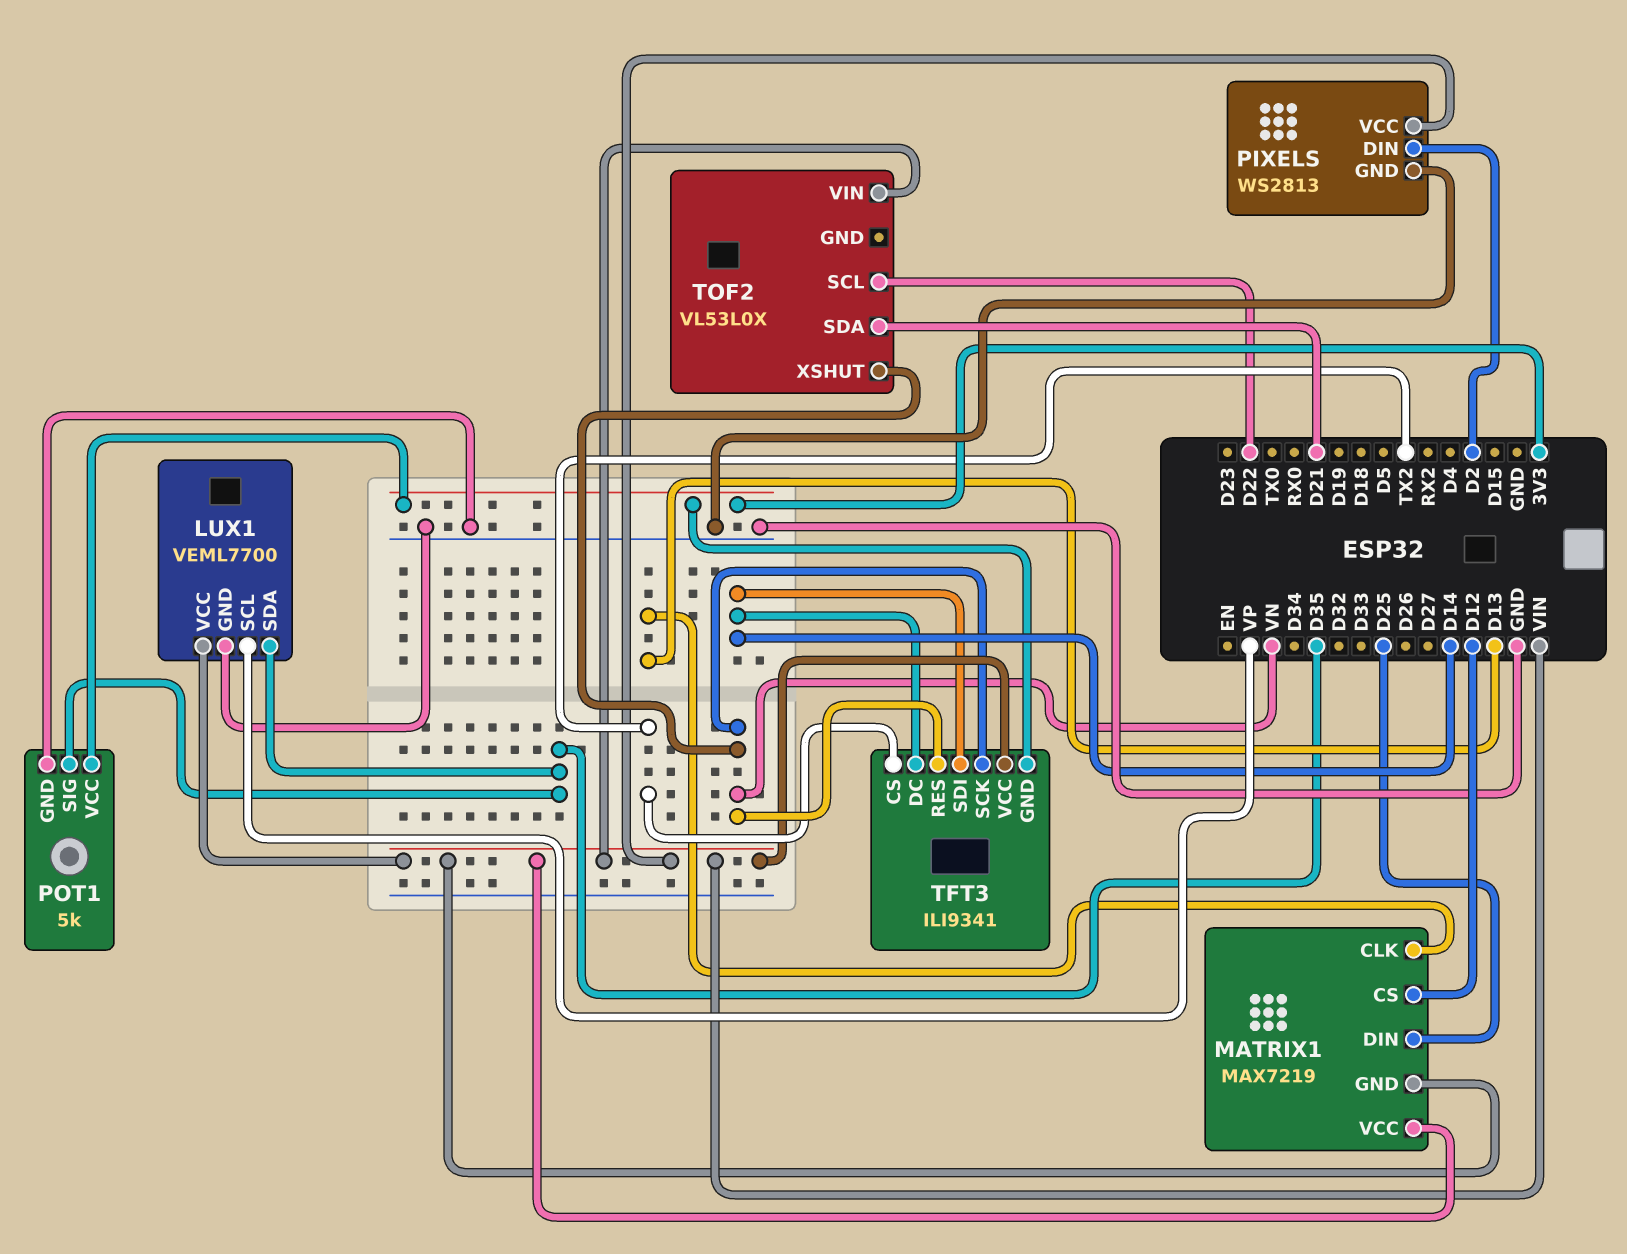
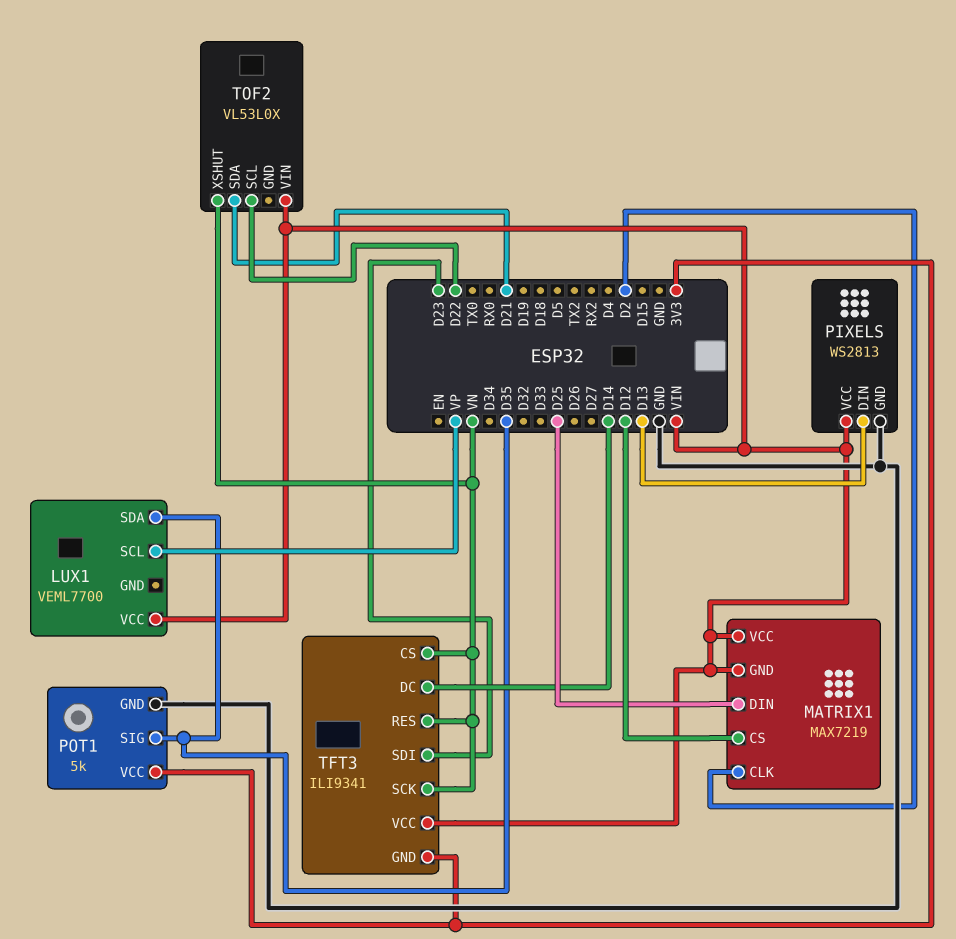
LUX1 pin GND: GND -> none
MATRIX1 pin CLK: D13 -> D2
PIXELS pin DIN: D2 -> D13
TFT3 pin CS: TX2 -> VN
TFT3 pin SDI: D14 -> D23

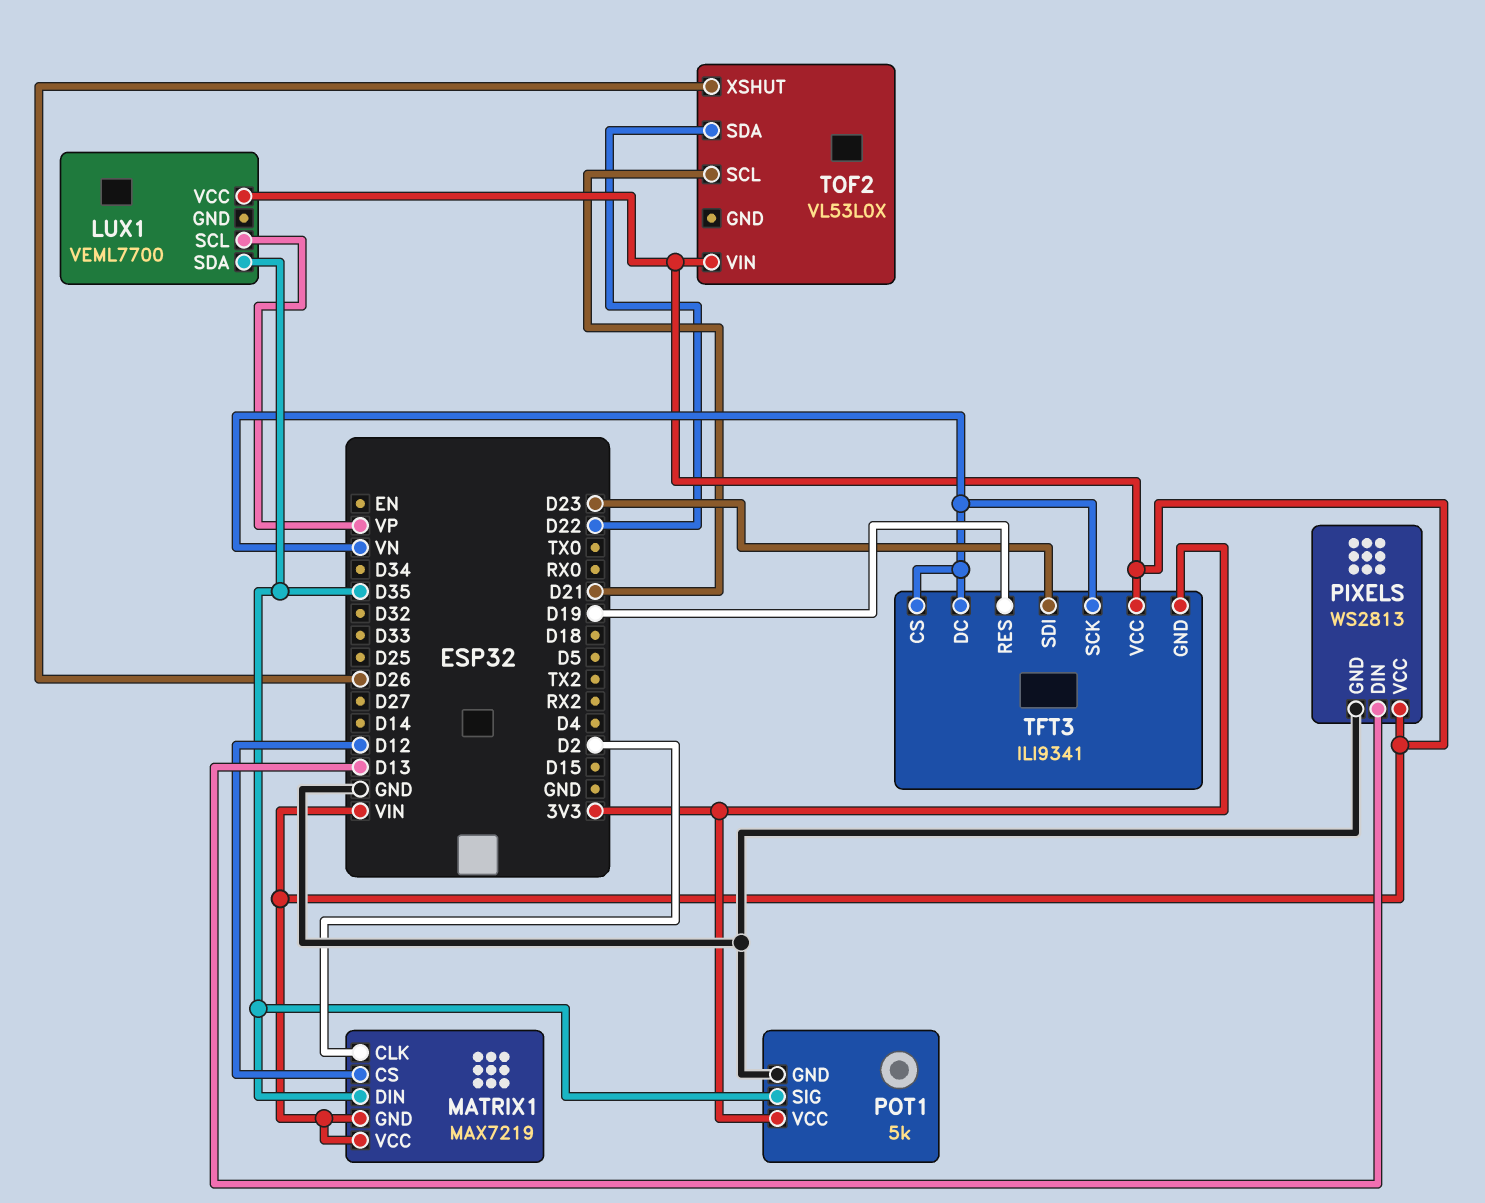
MATRIX1 pin DIN: D25 -> D35
TFT3 pin DC: D14 -> VN
TFT3 pin RES: VN -> D19
TOF2 pin SCL: D22 -> D21
TOF2 pin SDA: D21 -> D22
TOF2 pin XSHUT: VN -> D26

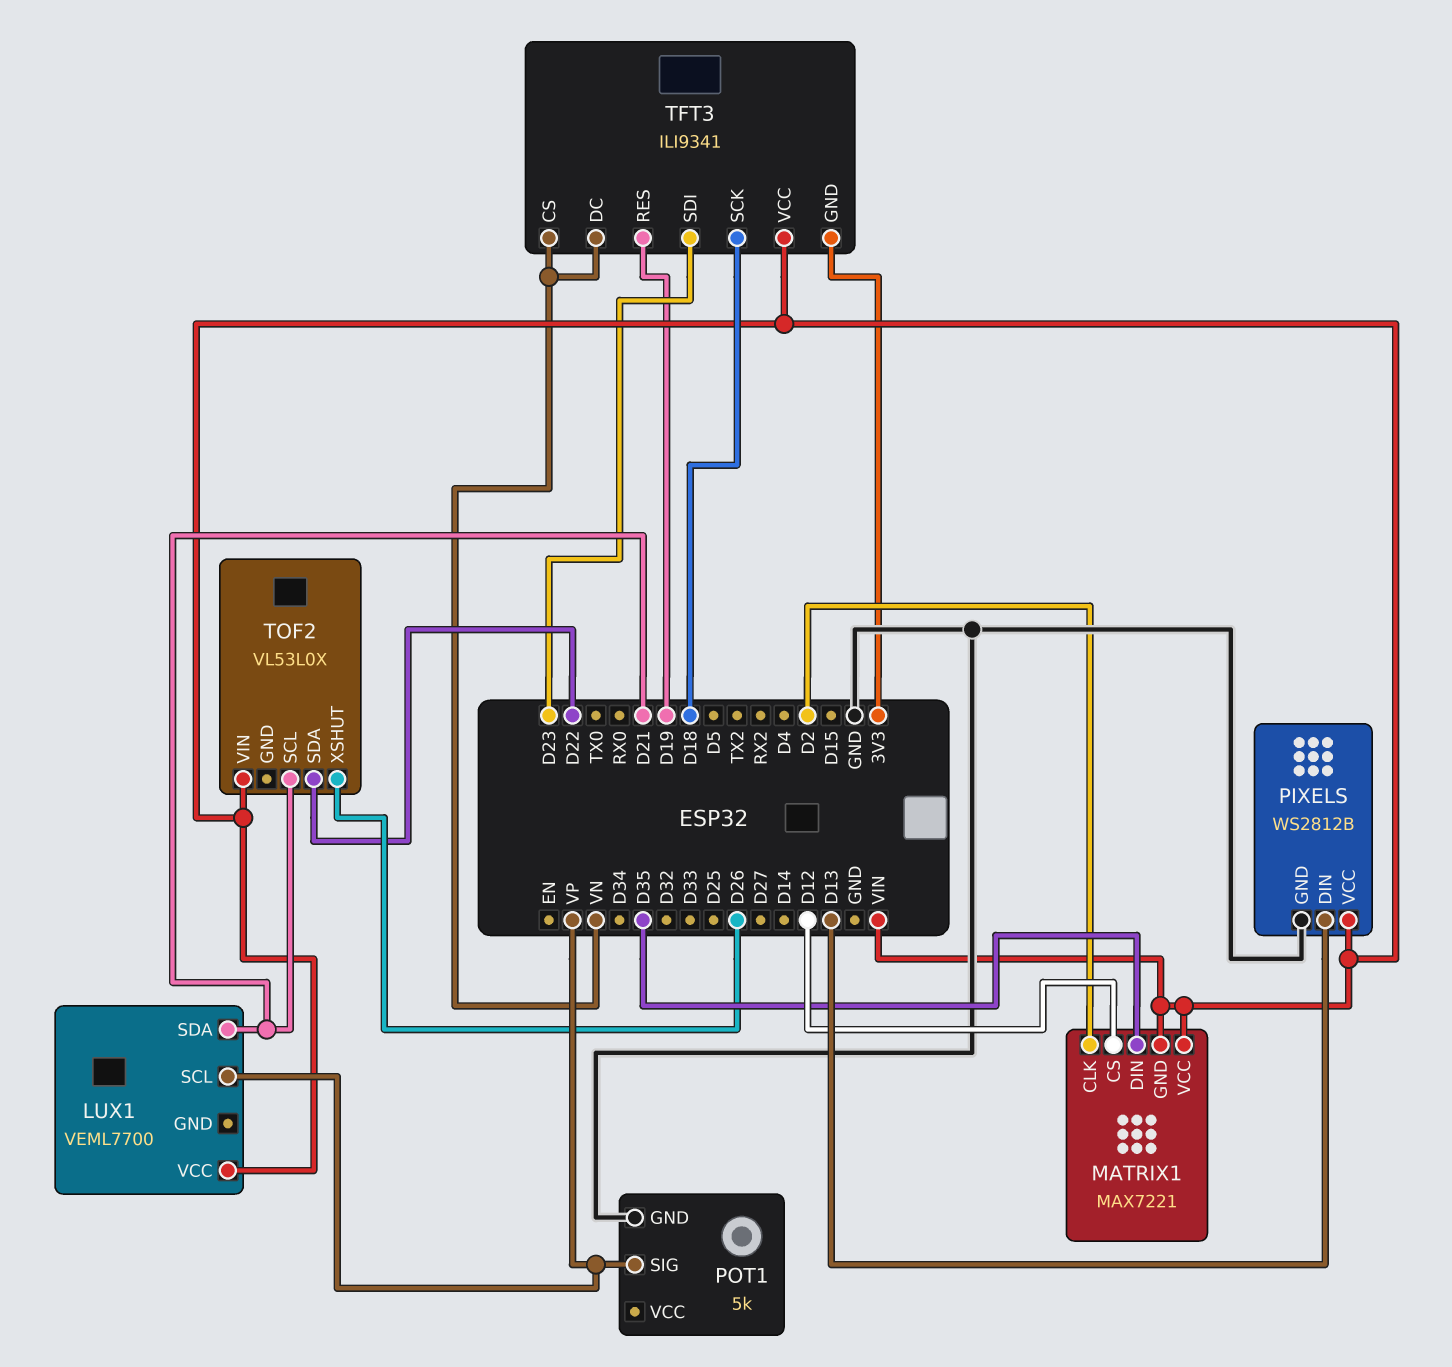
LUX1 pin SDA: D35 -> D21
MATRIX1: MAX7219 -> MAX7221
PIXELS: WS2813 -> WS2812B
POT1 pin SIG: D35 -> VP
POT1 pin VCC: 3V3 -> none
TFT3 pin SCK: VN -> D18

